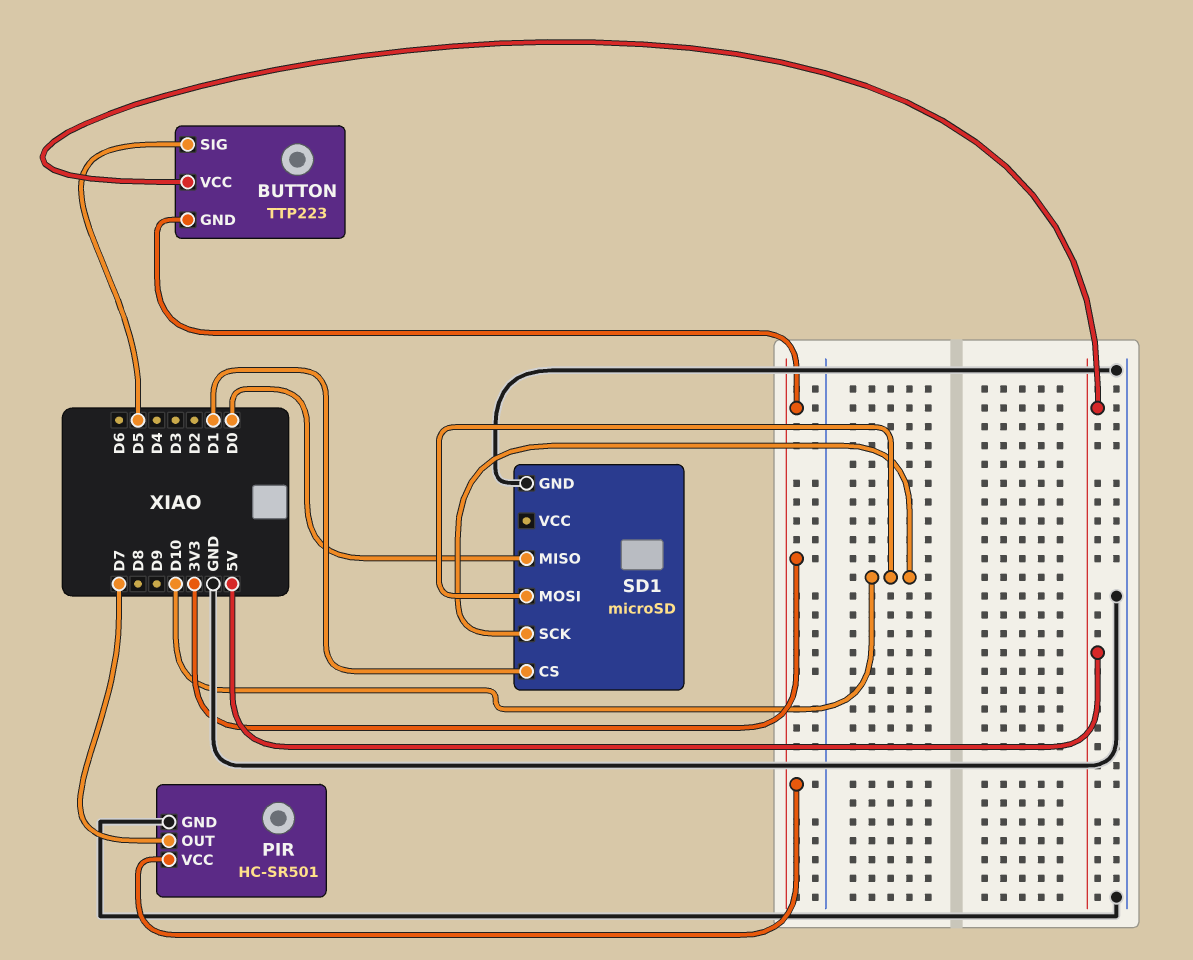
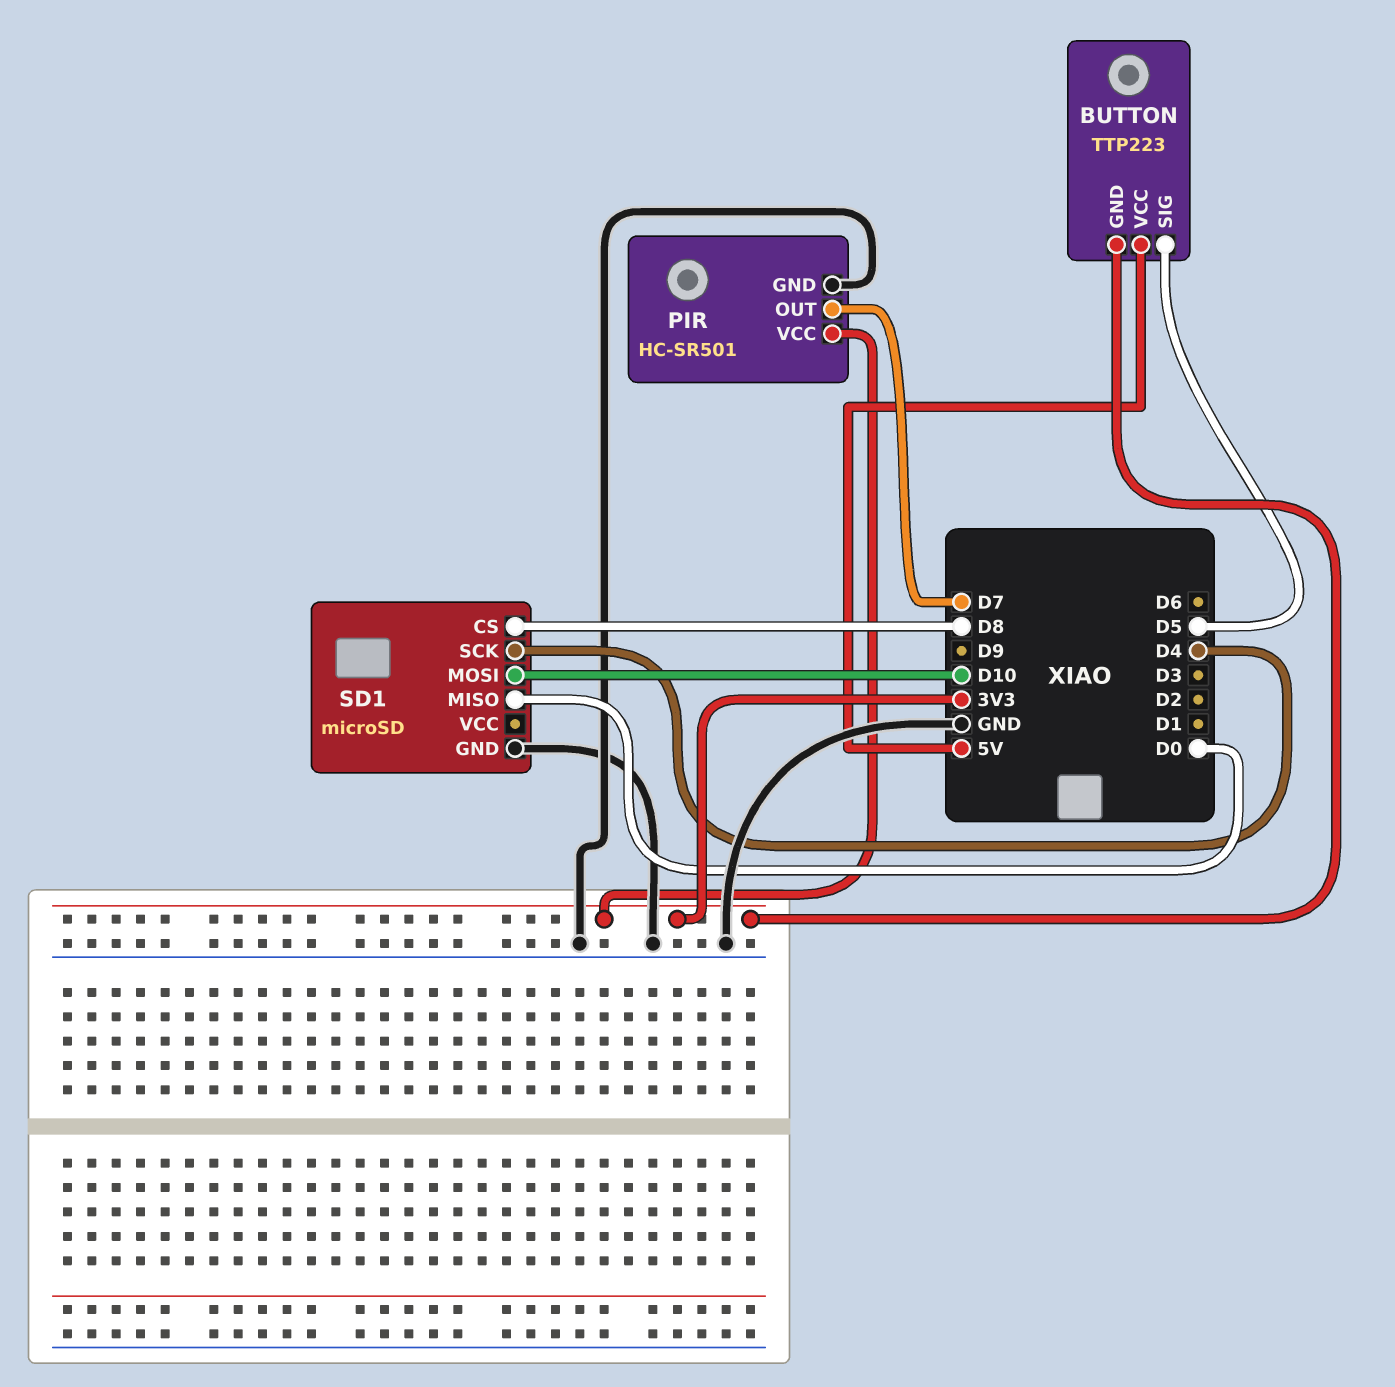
SD1 pin CS: D1 -> D8
SD1 pin SCK: D10 -> D4

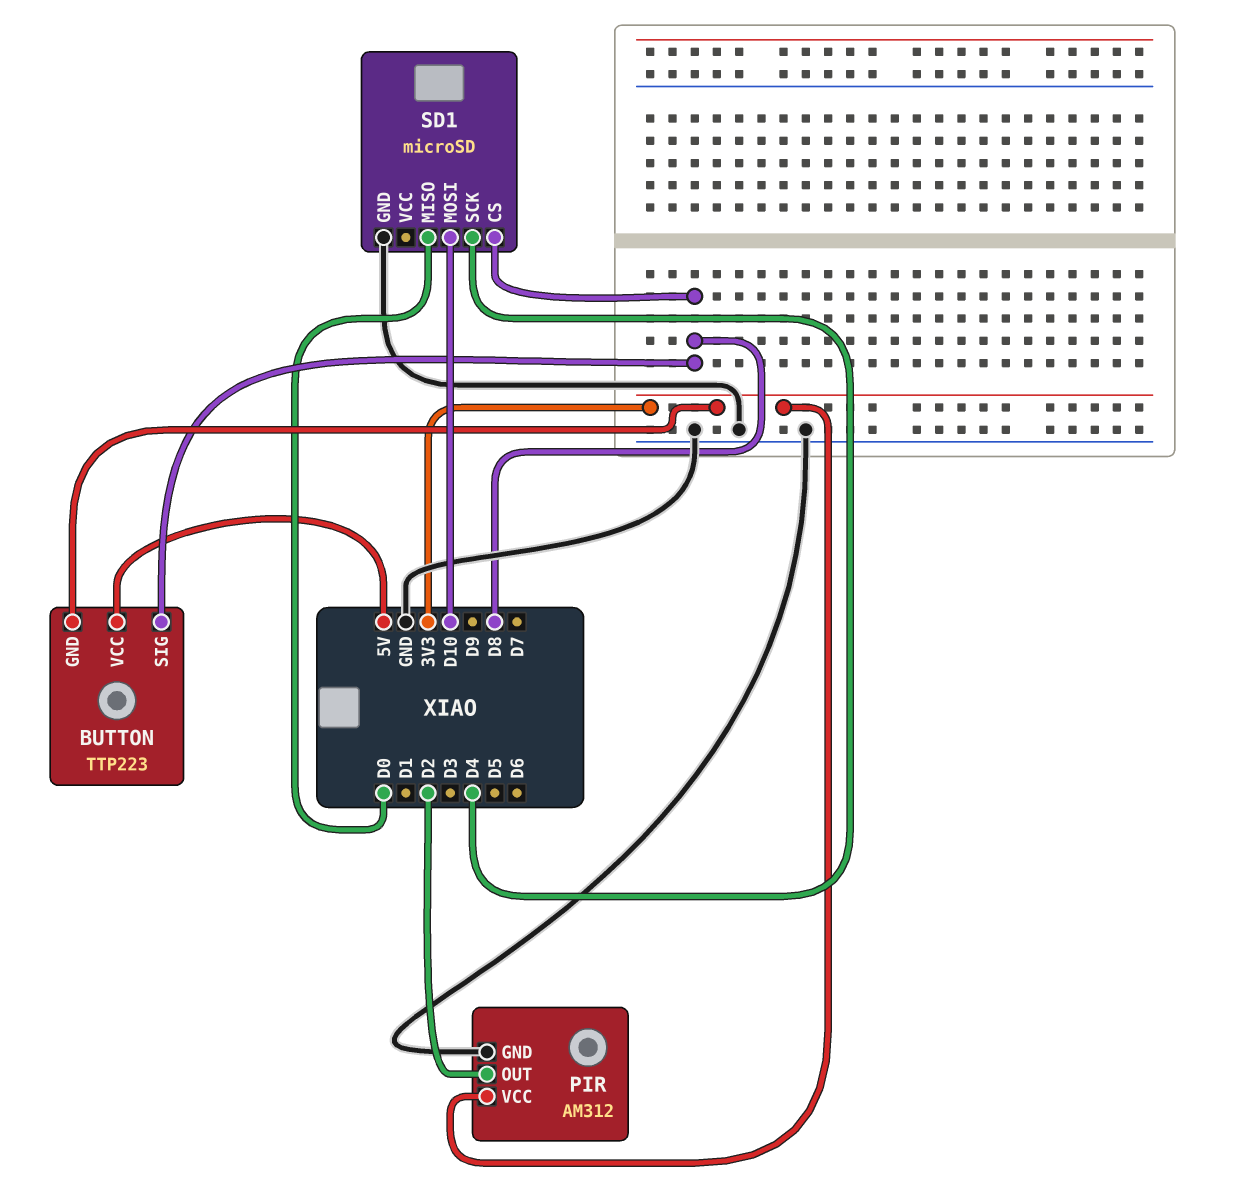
BUTTON pin SIG: D5 -> D8
PIR: HC-SR501 -> AM312
PIR pin OUT: D7 -> D2

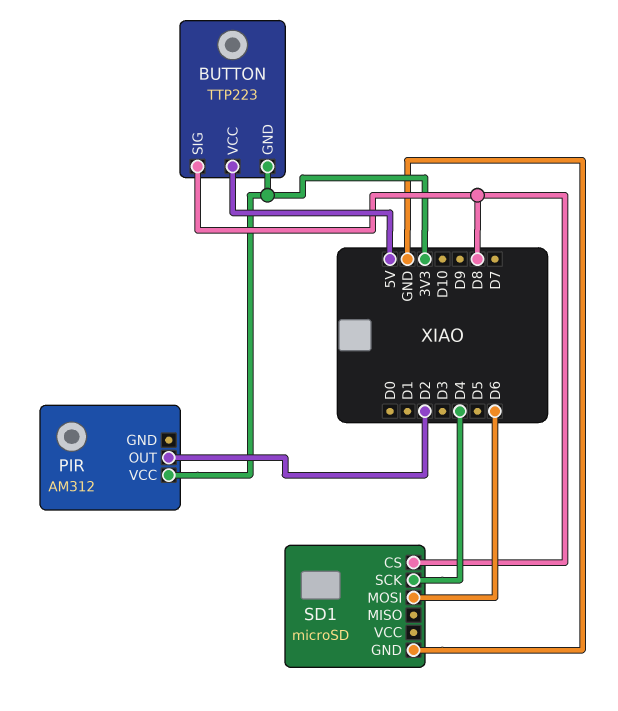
PIR pin GND: GND -> none
SD1 pin MISO: D0 -> none
SD1 pin MOSI: D10 -> D6

